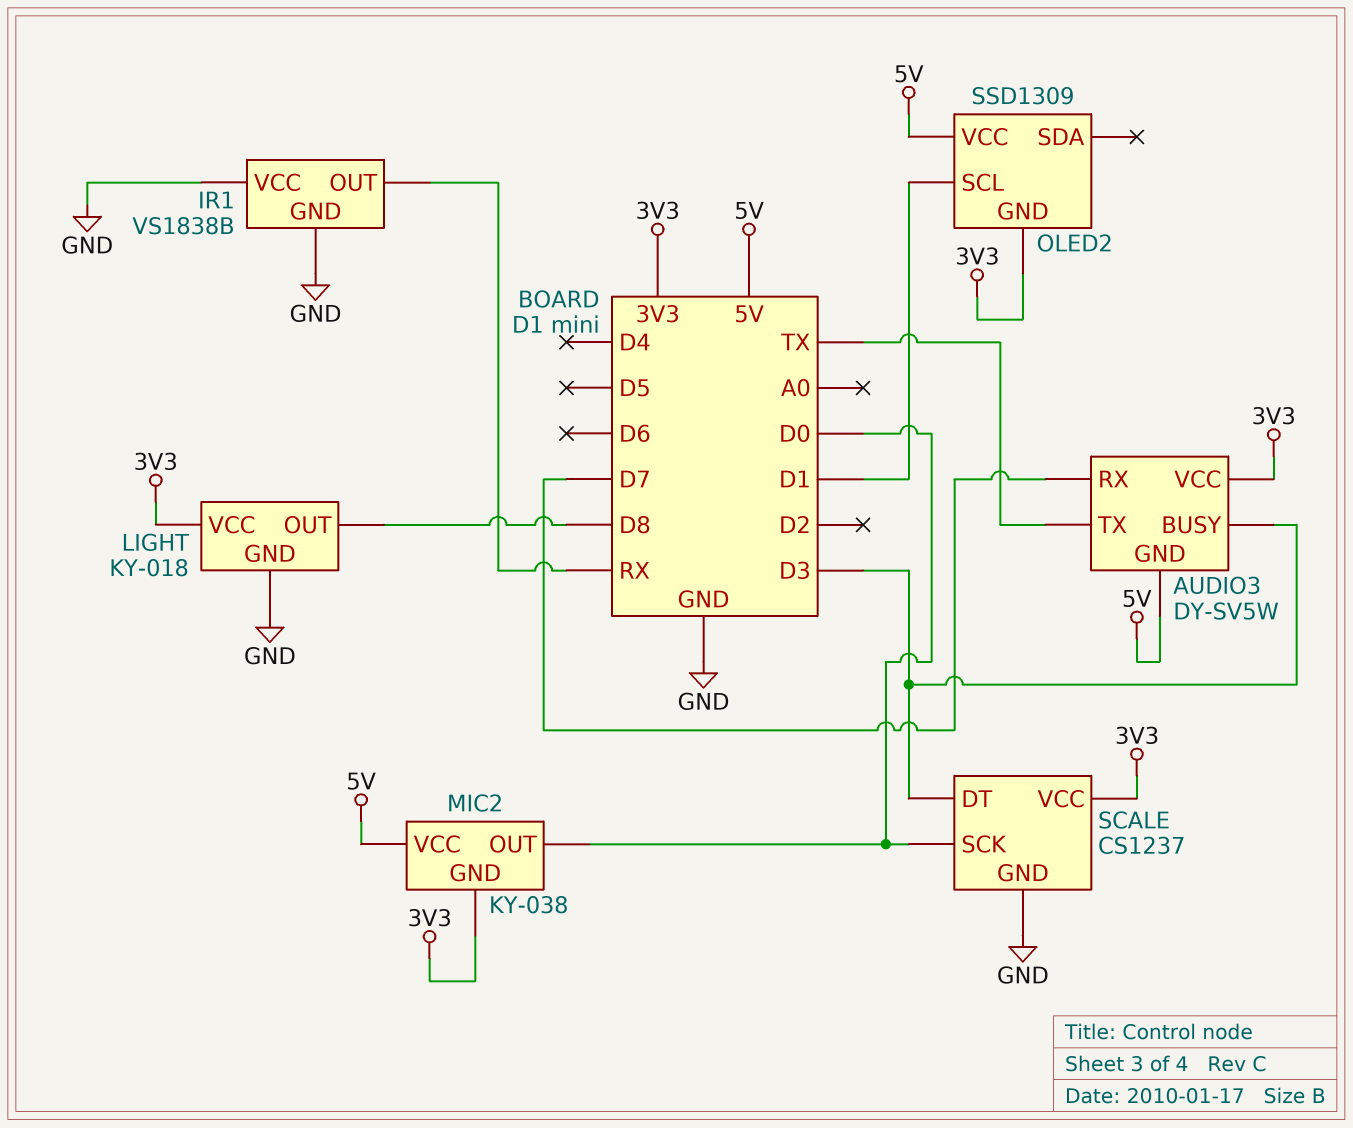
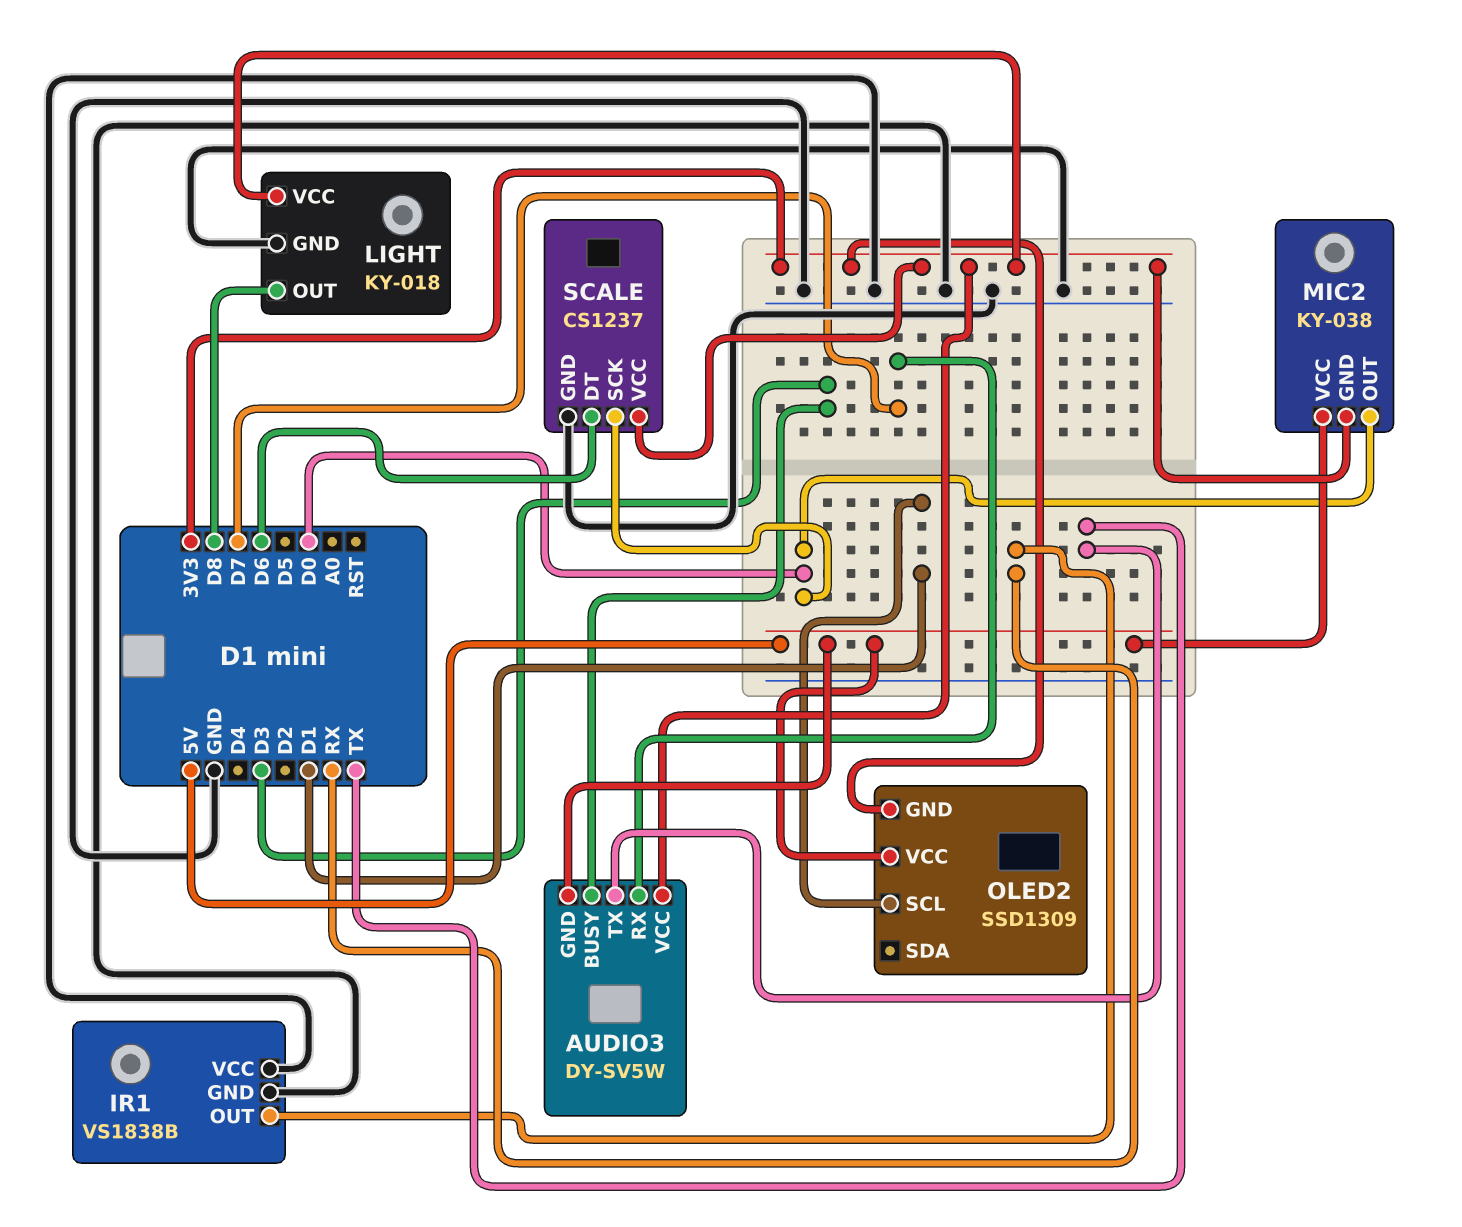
SCALE pin DT: D3 -> D6

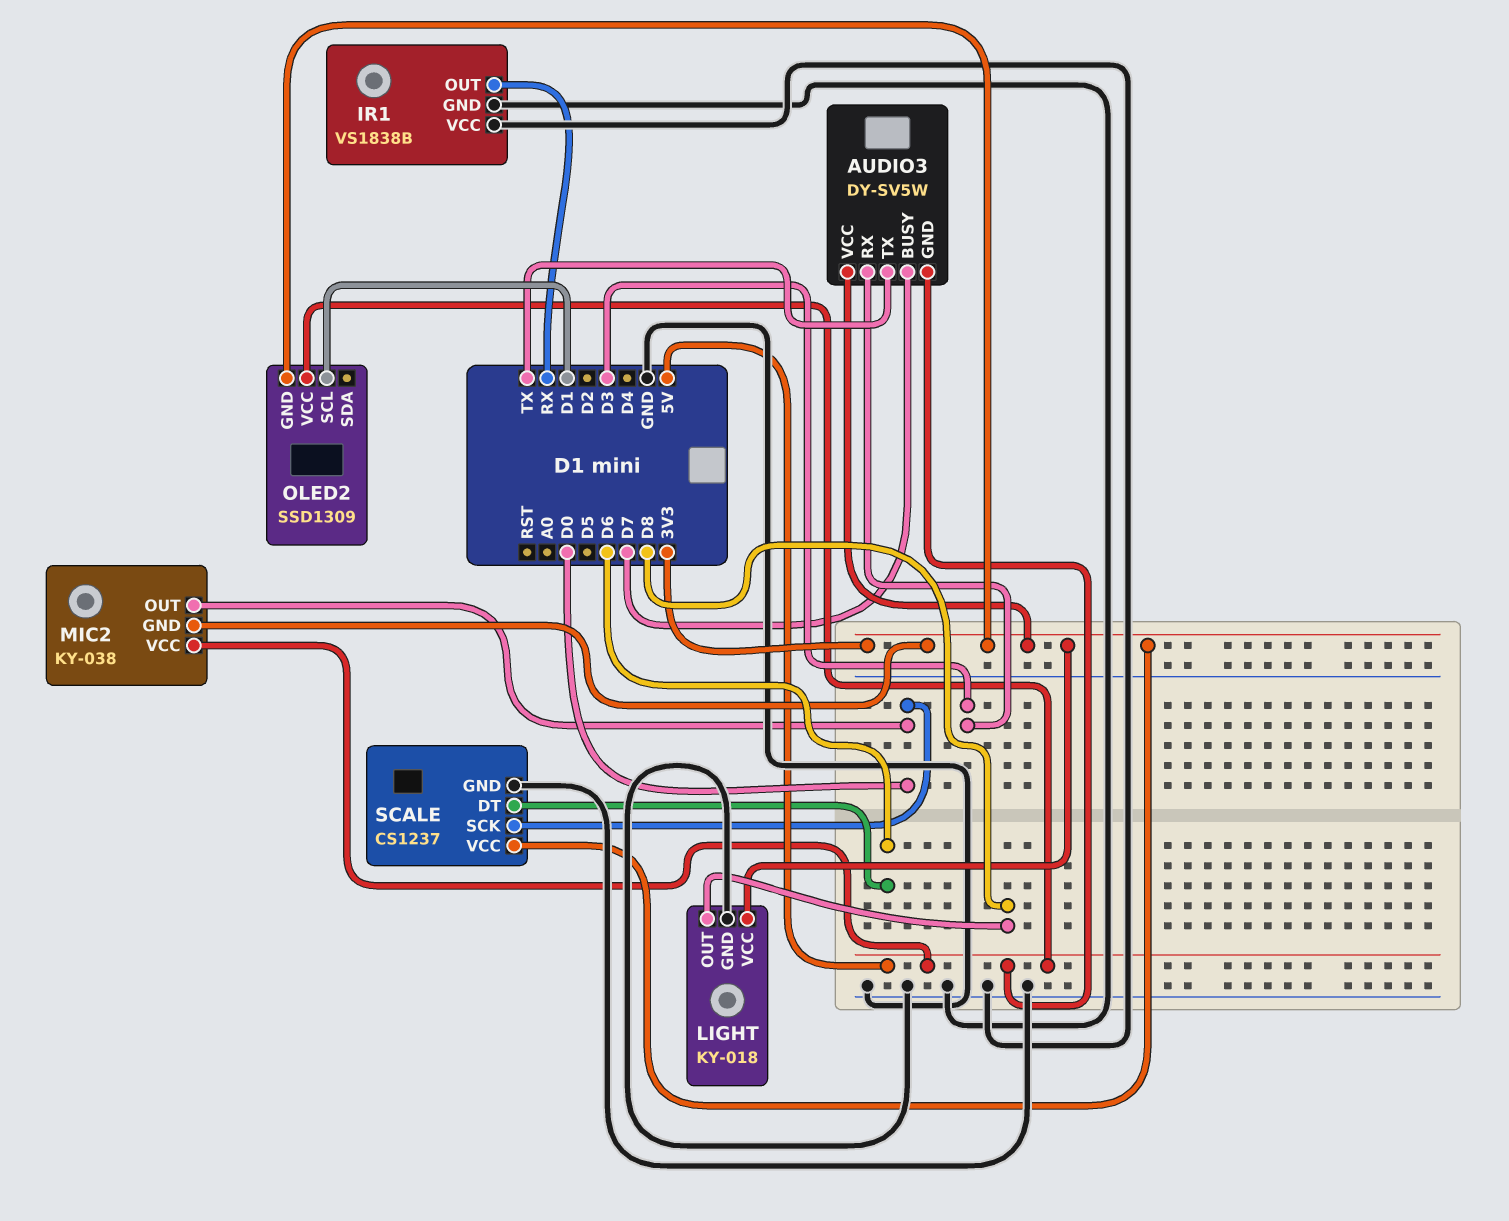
AUDIO3 pin BUSY: D3 -> D7
AUDIO3 pin RX: D7 -> D3

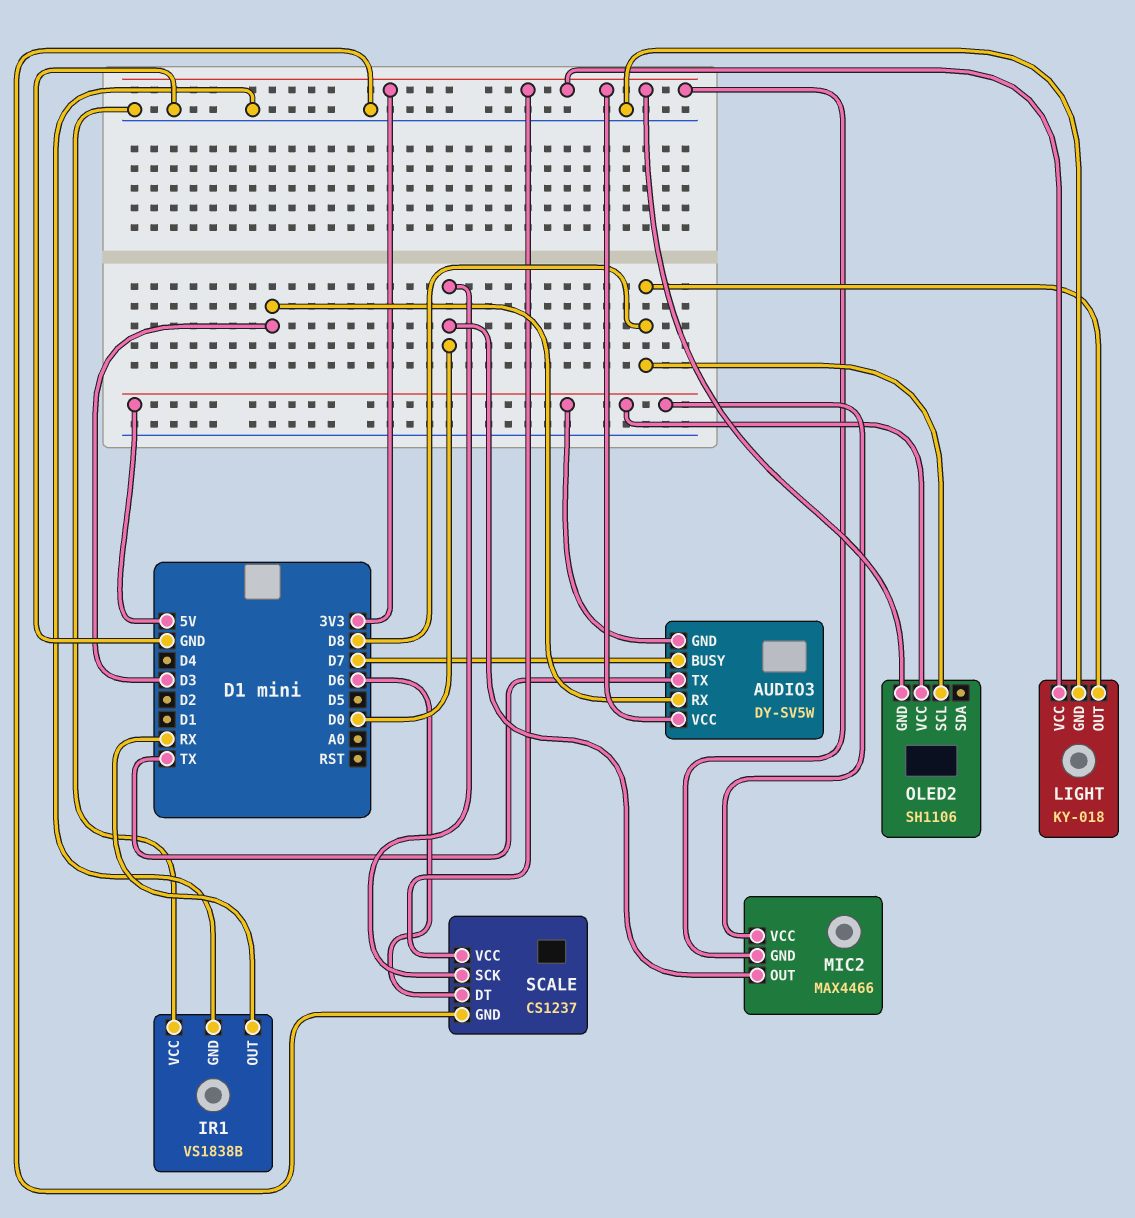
MIC2: KY-038 -> MAX4466
OLED2: SSD1309 -> SH1106
OLED2 pin SCL: D1 -> D8

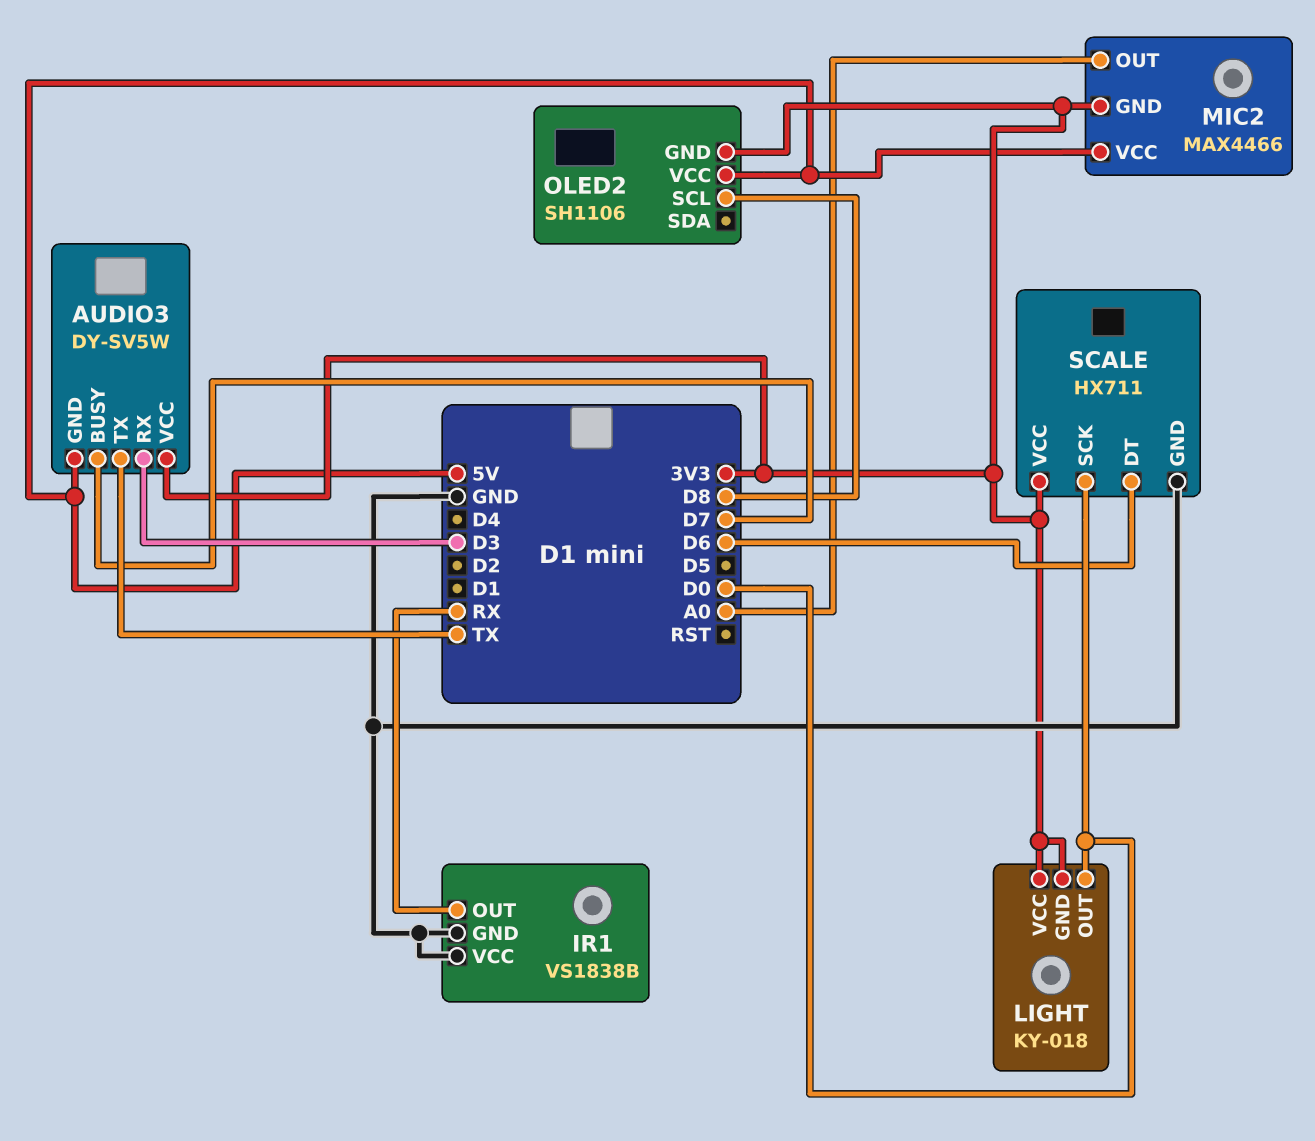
LIGHT pin GND: GND -> 3V3
LIGHT pin OUT: D8 -> D0
MIC2 pin OUT: D0 -> A0
SCALE: CS1237 -> HX711

